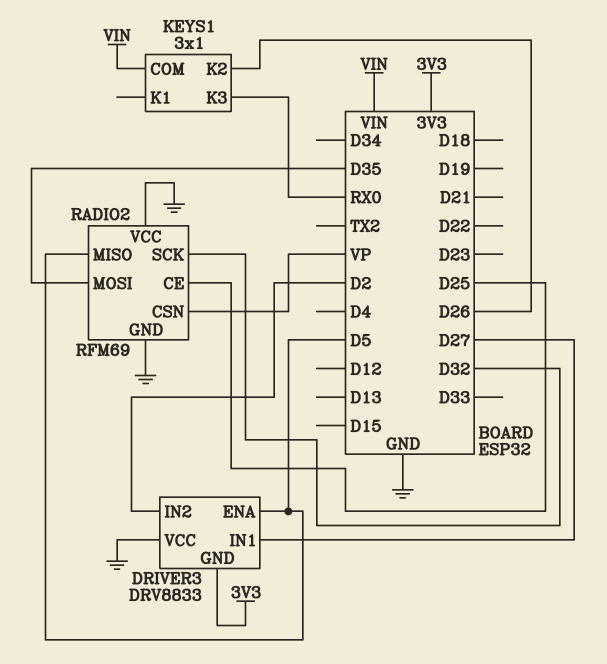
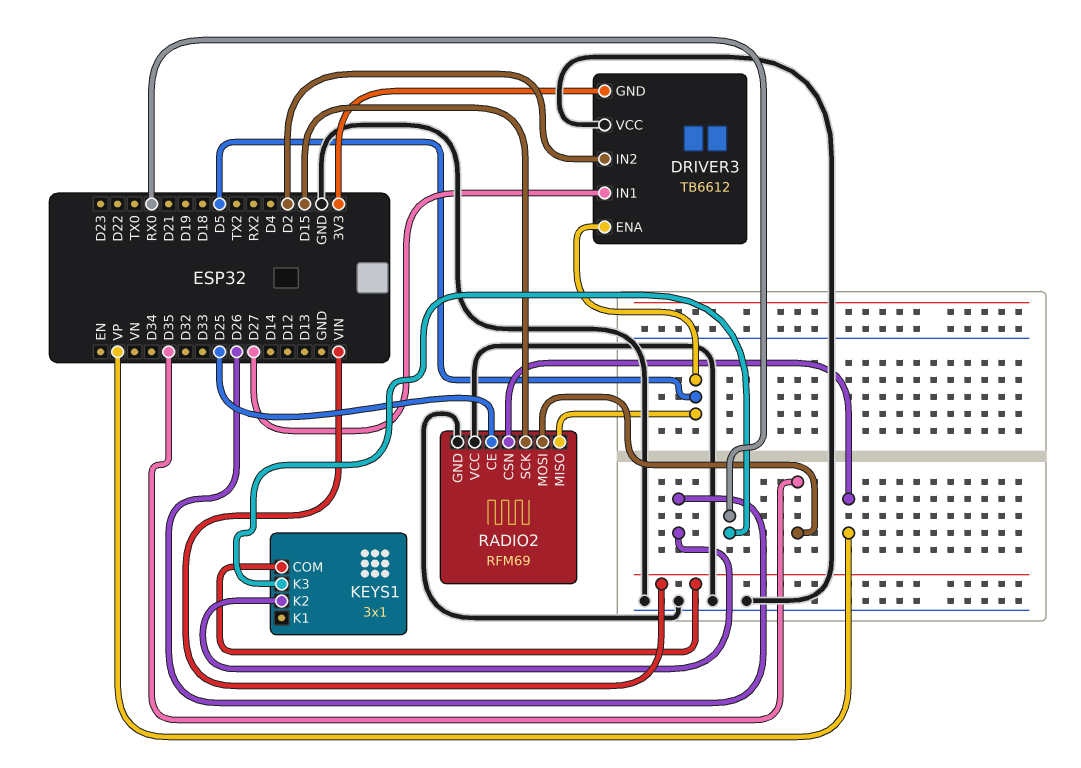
DRIVER3: DRV8833 -> TB6612
RADIO2 pin SCK: D32 -> D15

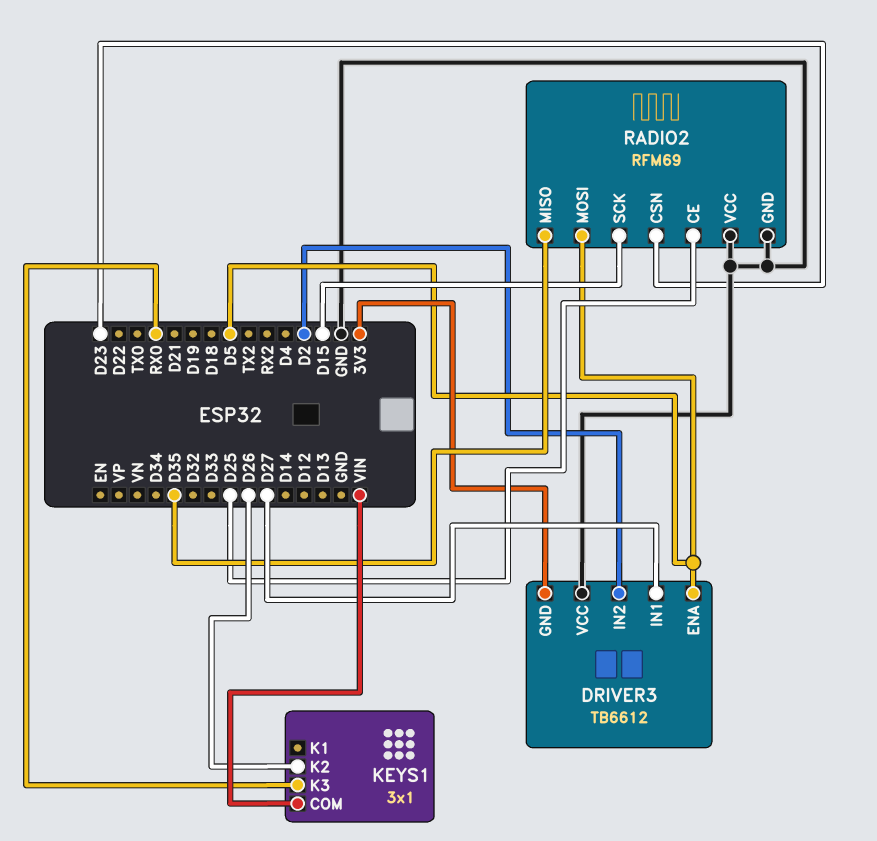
RADIO2 pin CSN: VP -> D23
RADIO2 pin MISO: D5 -> D35
RADIO2 pin MOSI: D35 -> D5

